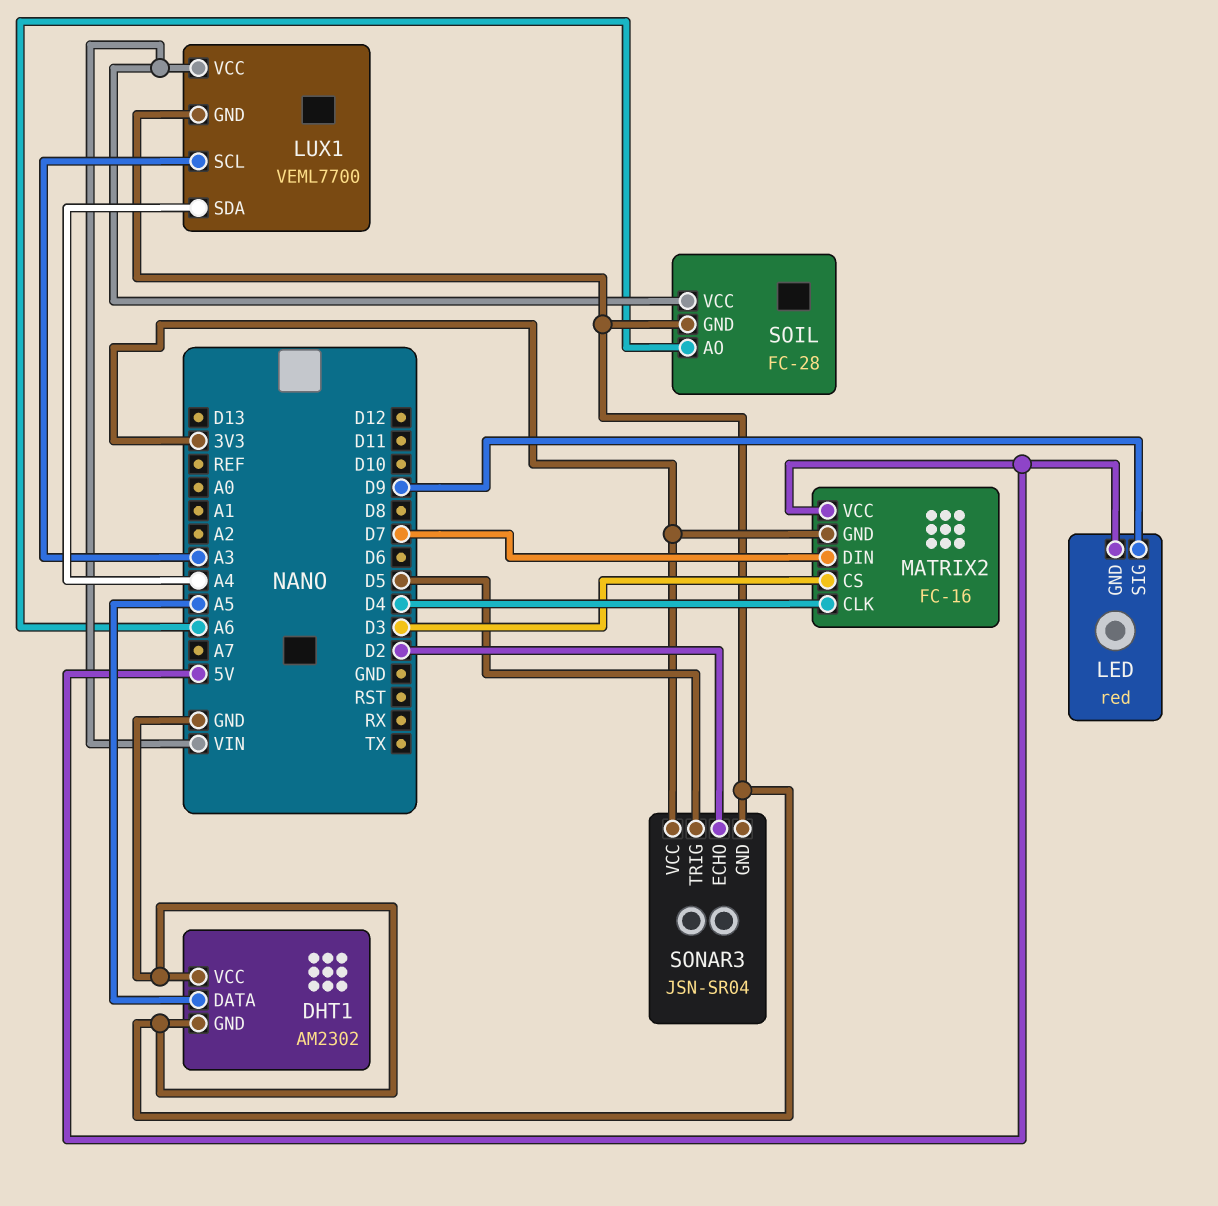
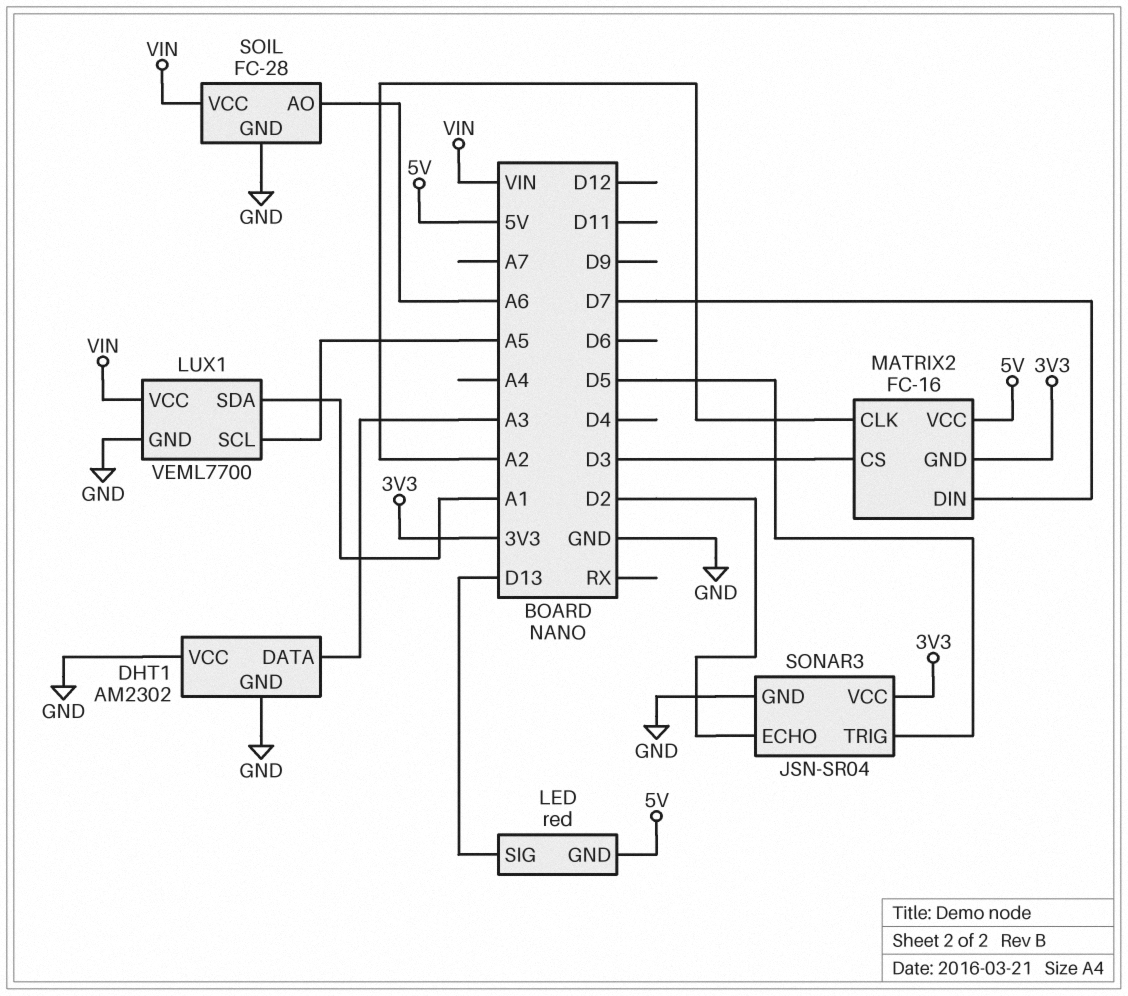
DHT1 pin DATA: A5 -> A3
LED pin SIG: D9 -> D13
LUX1 pin SCL: A3 -> A5
LUX1 pin SDA: A4 -> A1
MATRIX2 pin CLK: D4 -> A2

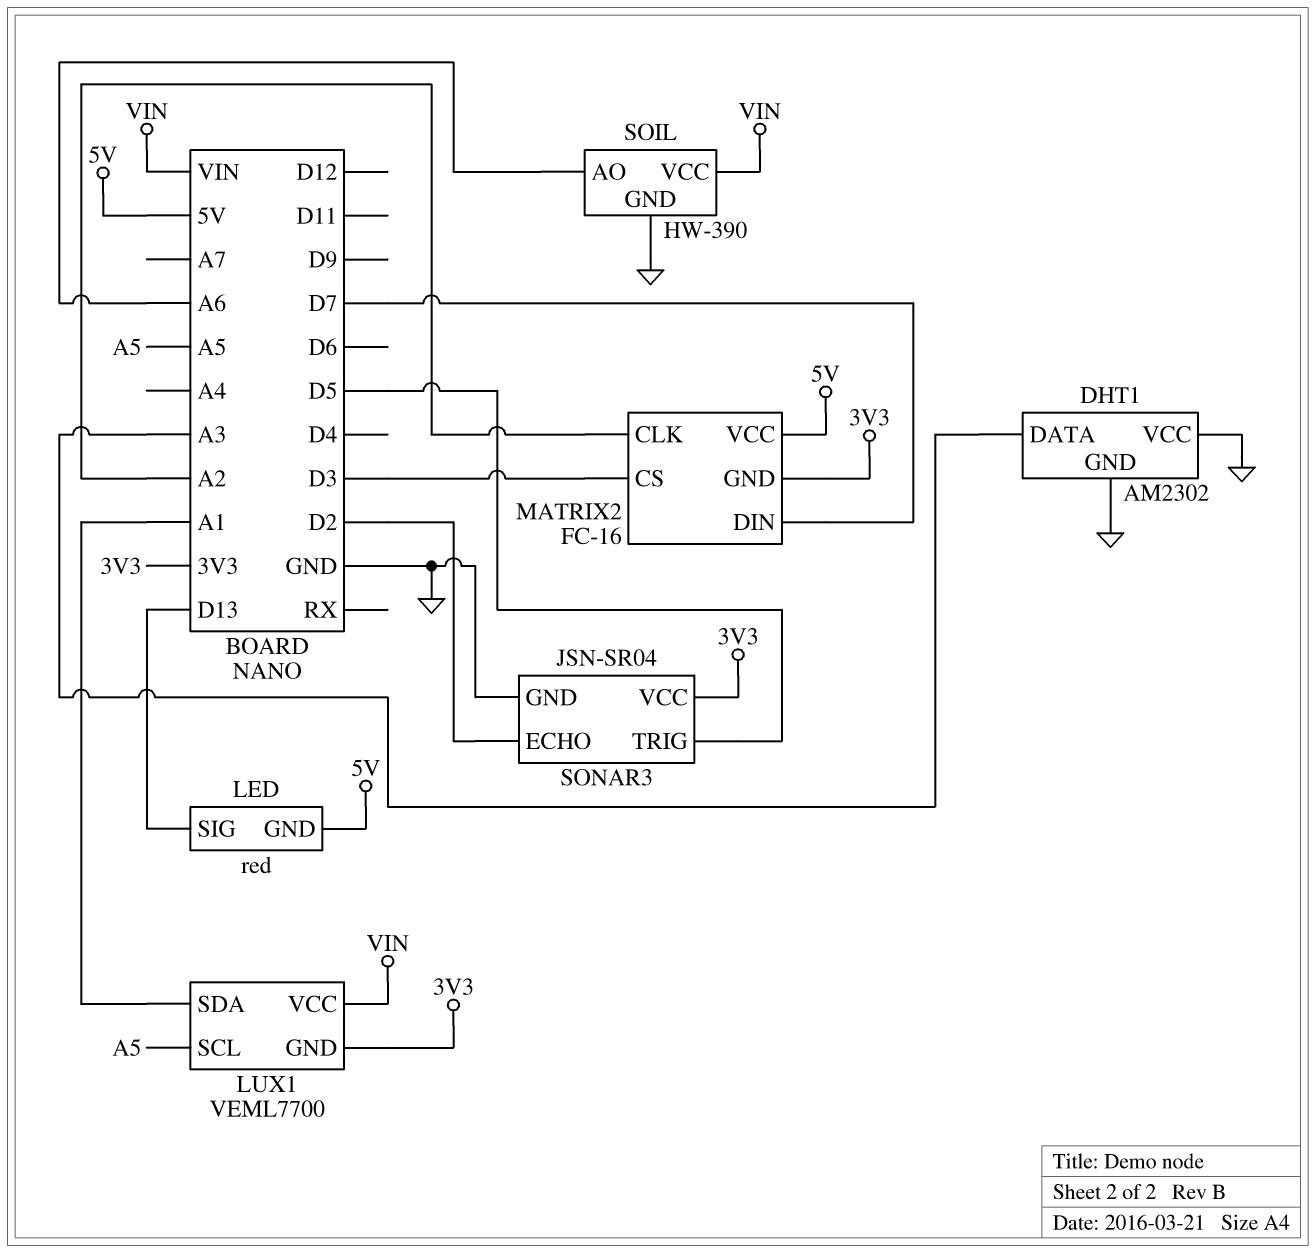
LUX1 pin GND: GND -> 3V3
SOIL: FC-28 -> HW-390

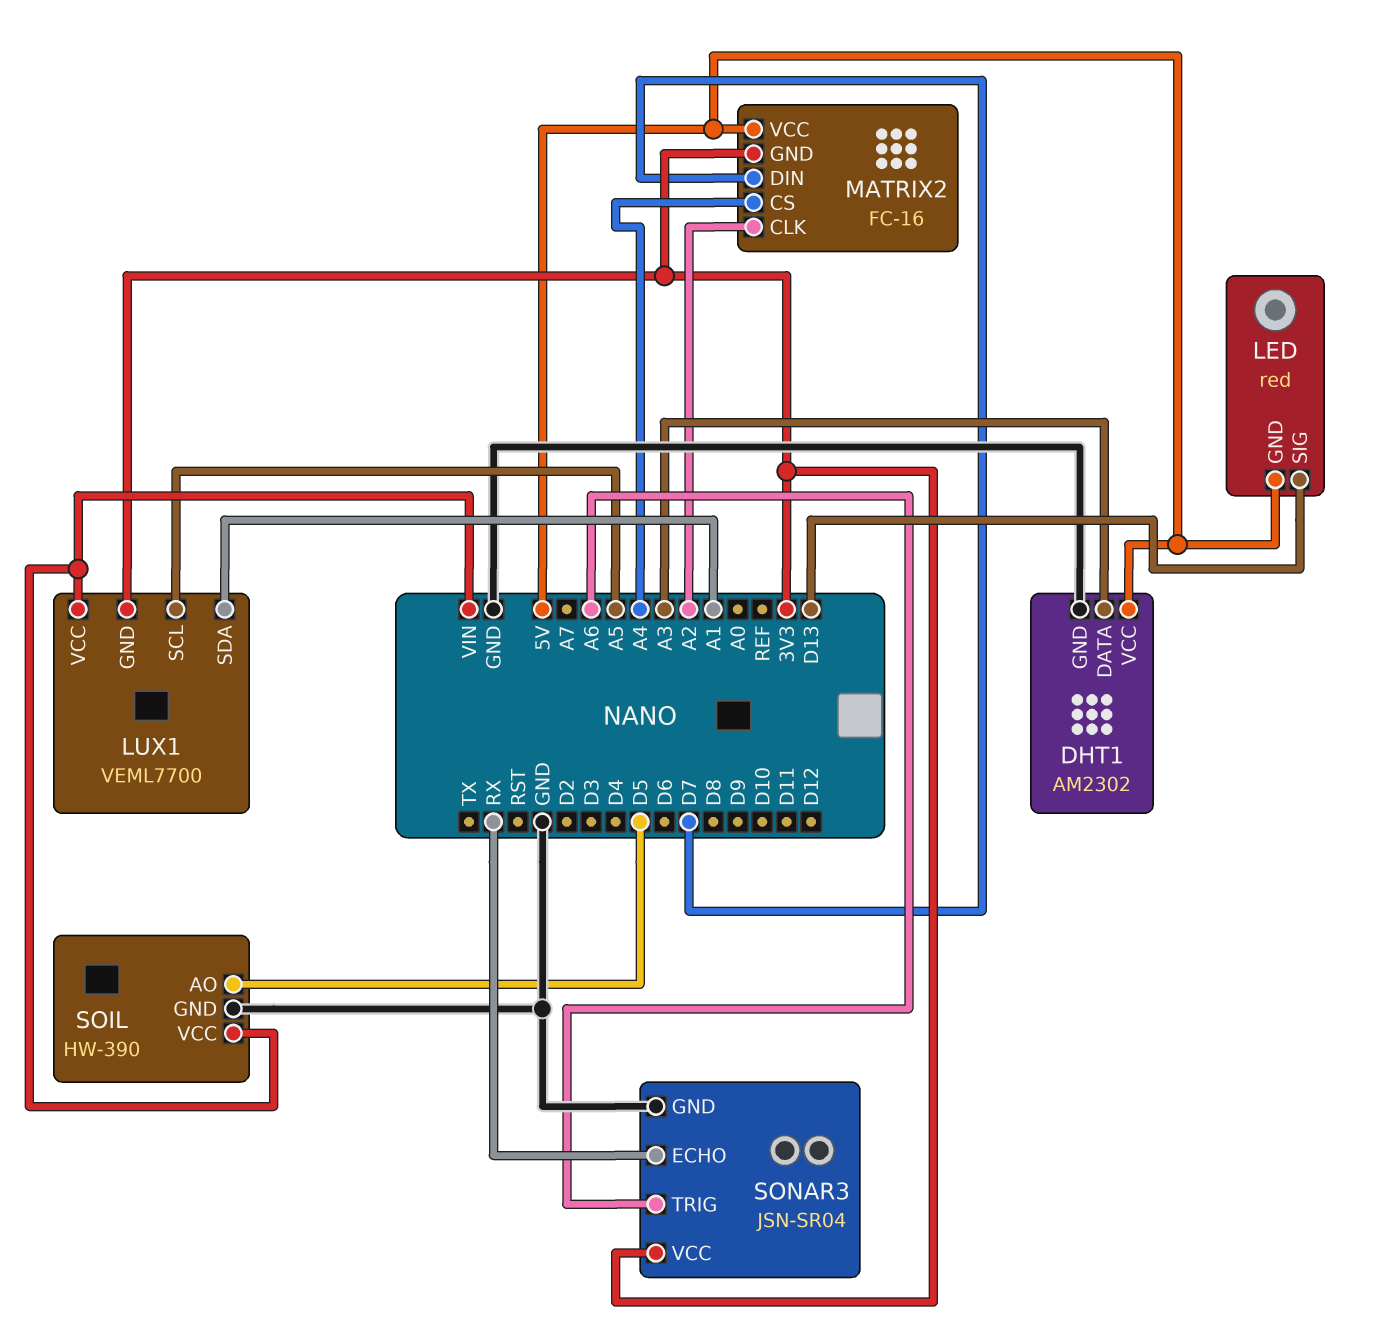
DHT1 pin VCC: GND -> 5V
MATRIX2 pin CS: D3 -> A4
SOIL pin AO: A6 -> D5
SONAR3 pin ECHO: D2 -> RX
SONAR3 pin TRIG: D5 -> A6

